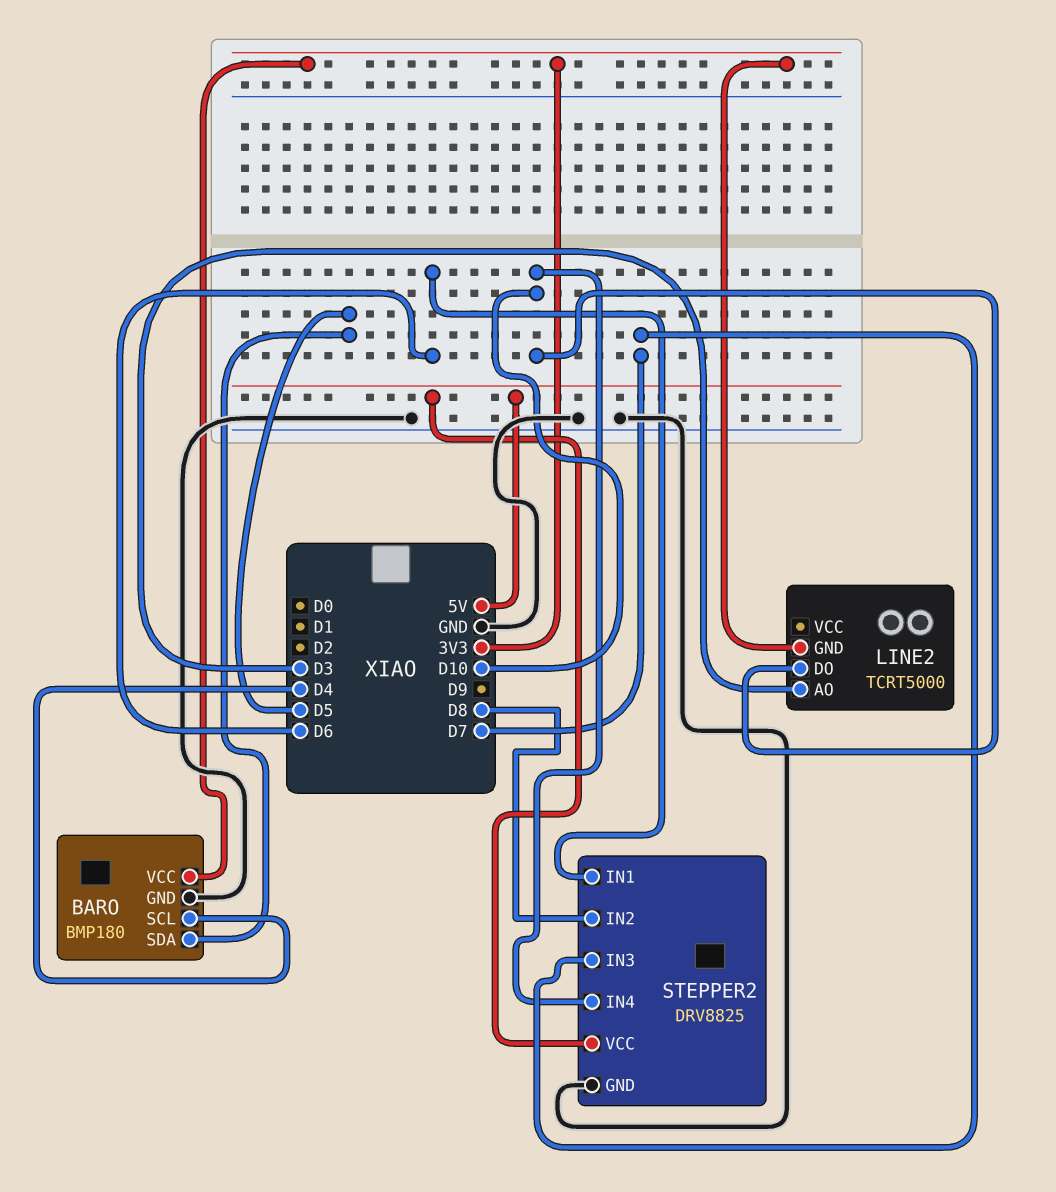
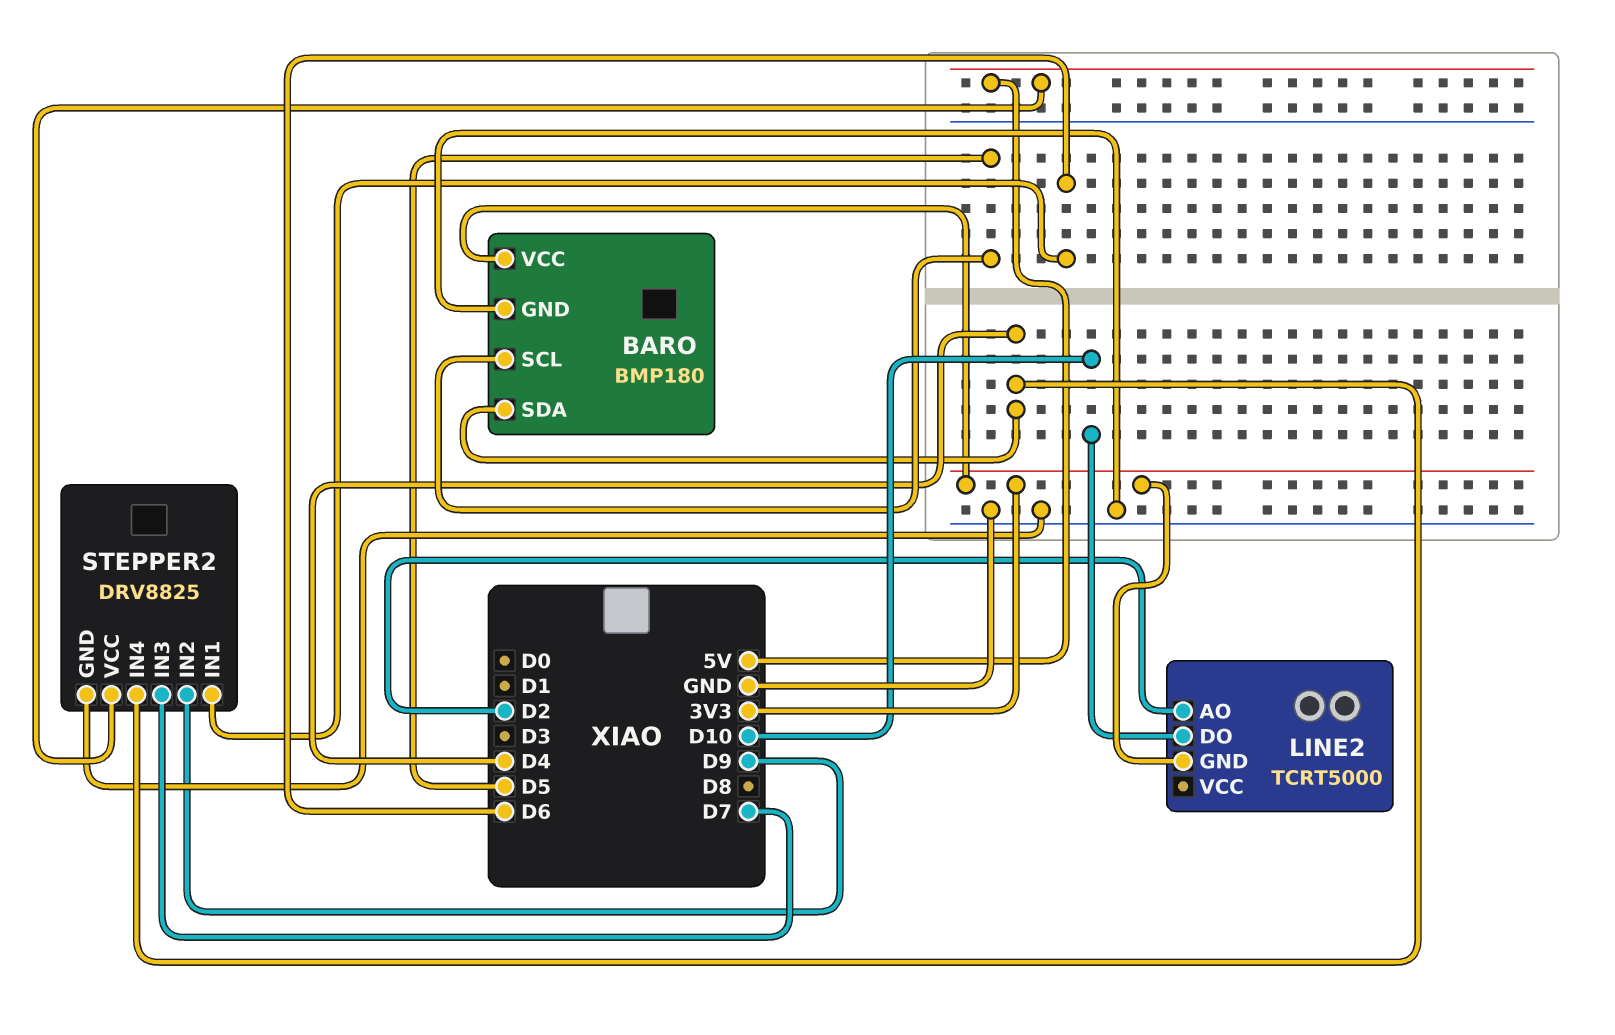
BARO pin SCL: D4 -> D5
BARO pin SDA: D5 -> D4
LINE2 pin AO: D3 -> D2
STEPPER2 pin IN2: D8 -> D9
STEPPER2 pin IN4: D10 -> D4

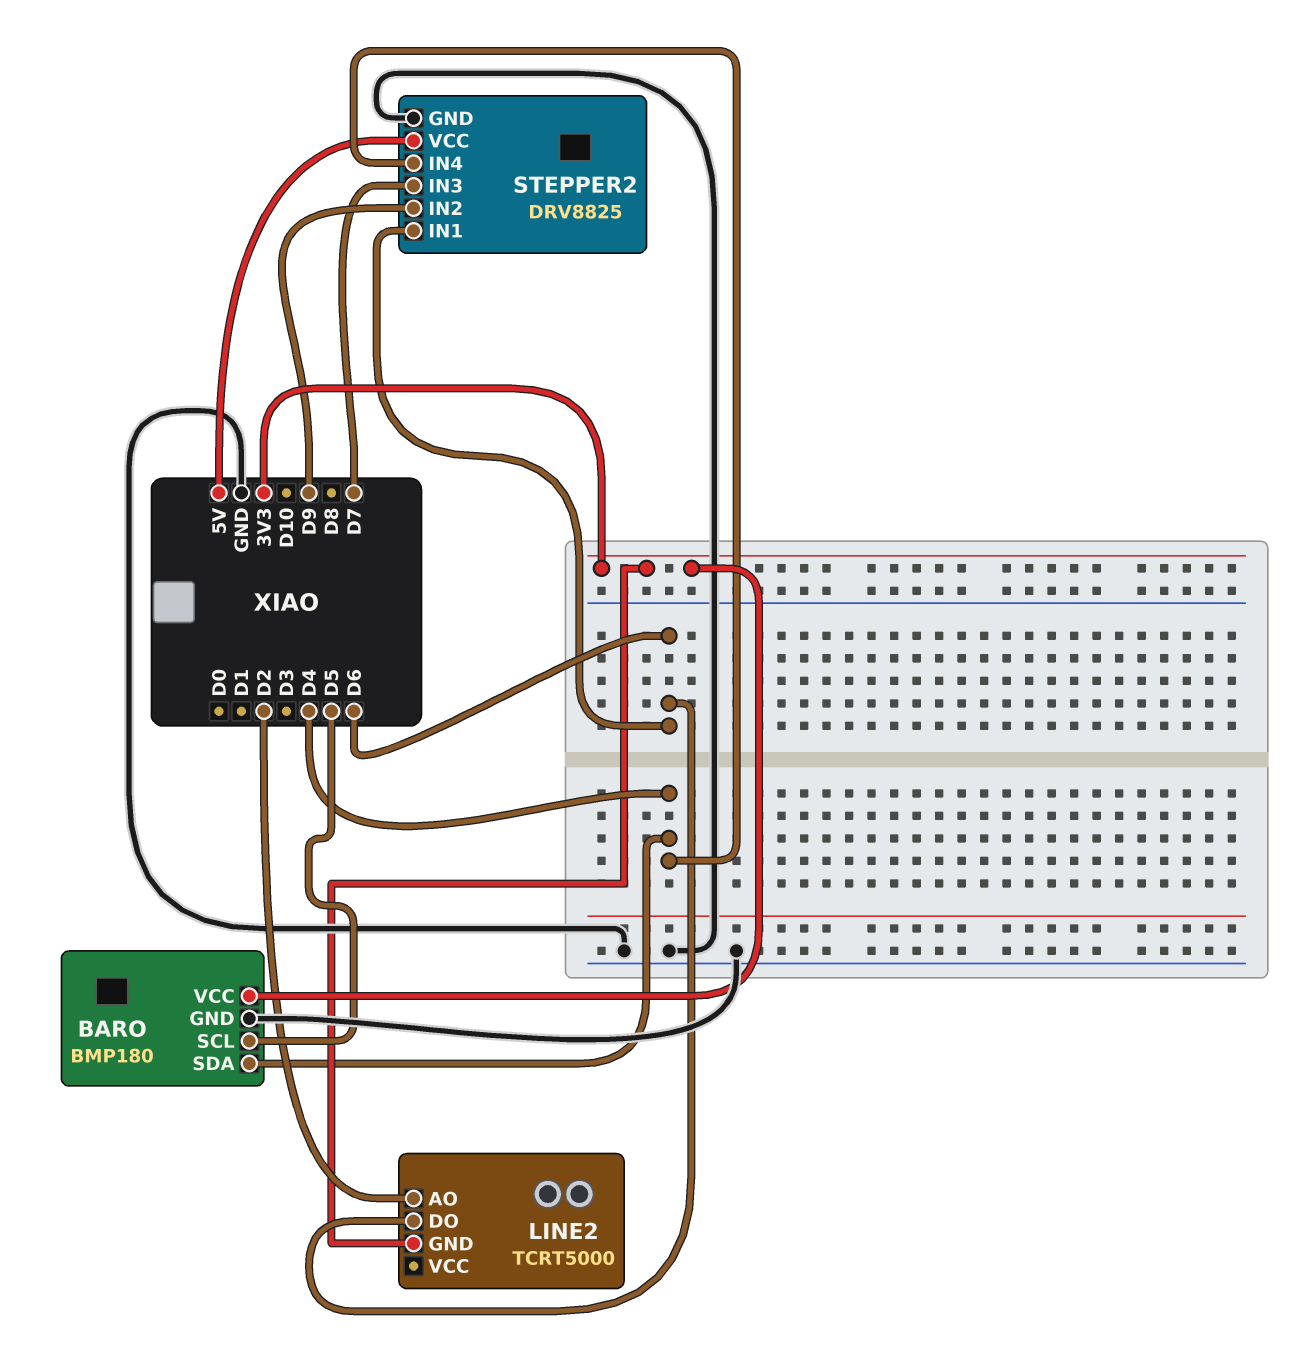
LINE2 pin DO: D10 -> D6

